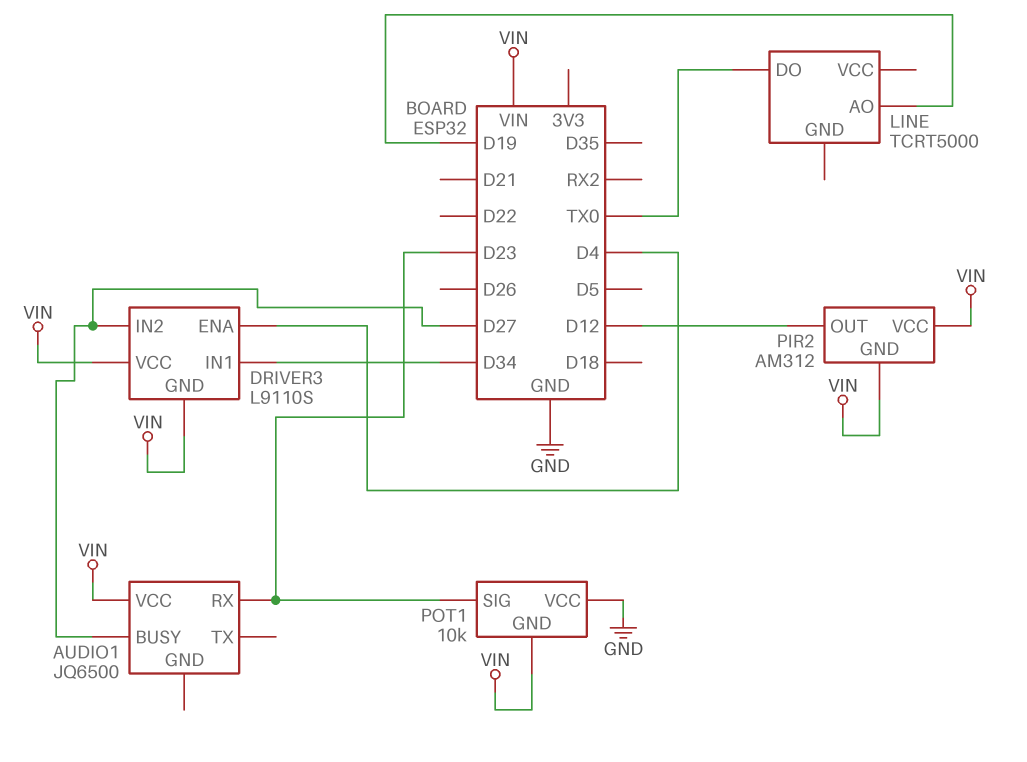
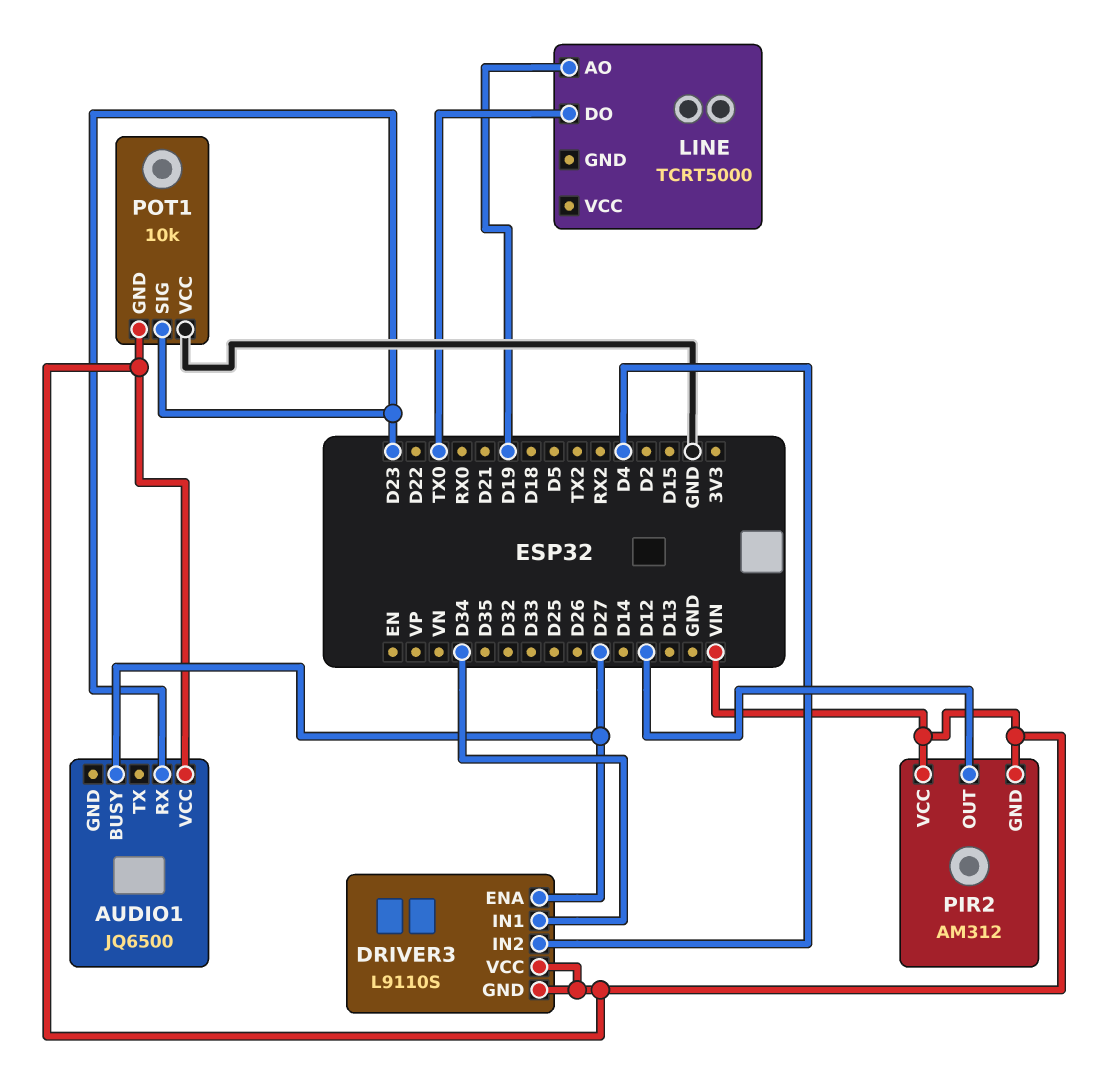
DRIVER3 pin ENA: D4 -> D27
DRIVER3 pin IN2: D27 -> D4

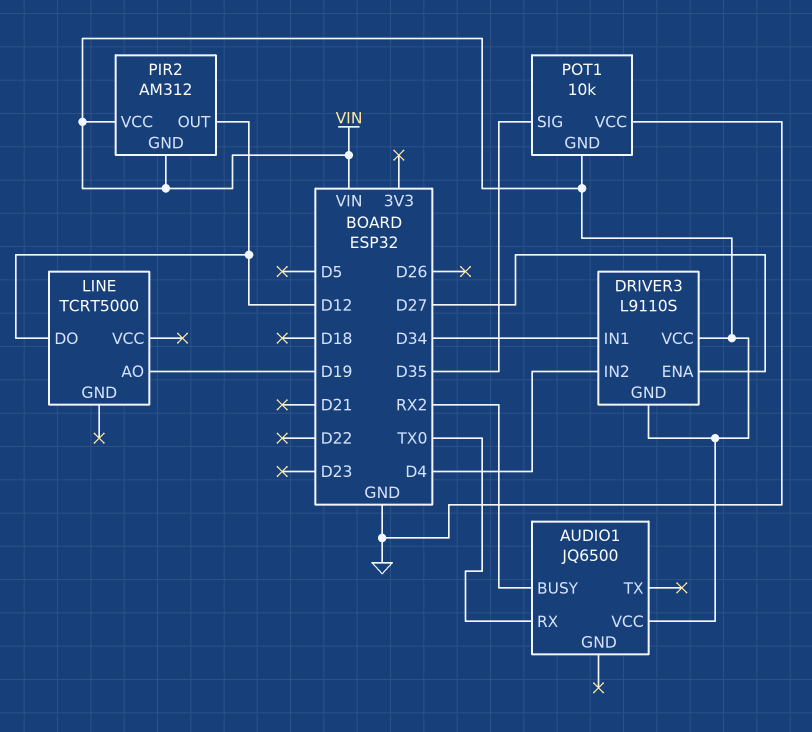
AUDIO1 pin BUSY: D27 -> RX2
AUDIO1 pin RX: D23 -> TX0
LINE pin DO: TX0 -> D12
POT1 pin SIG: D23 -> D35

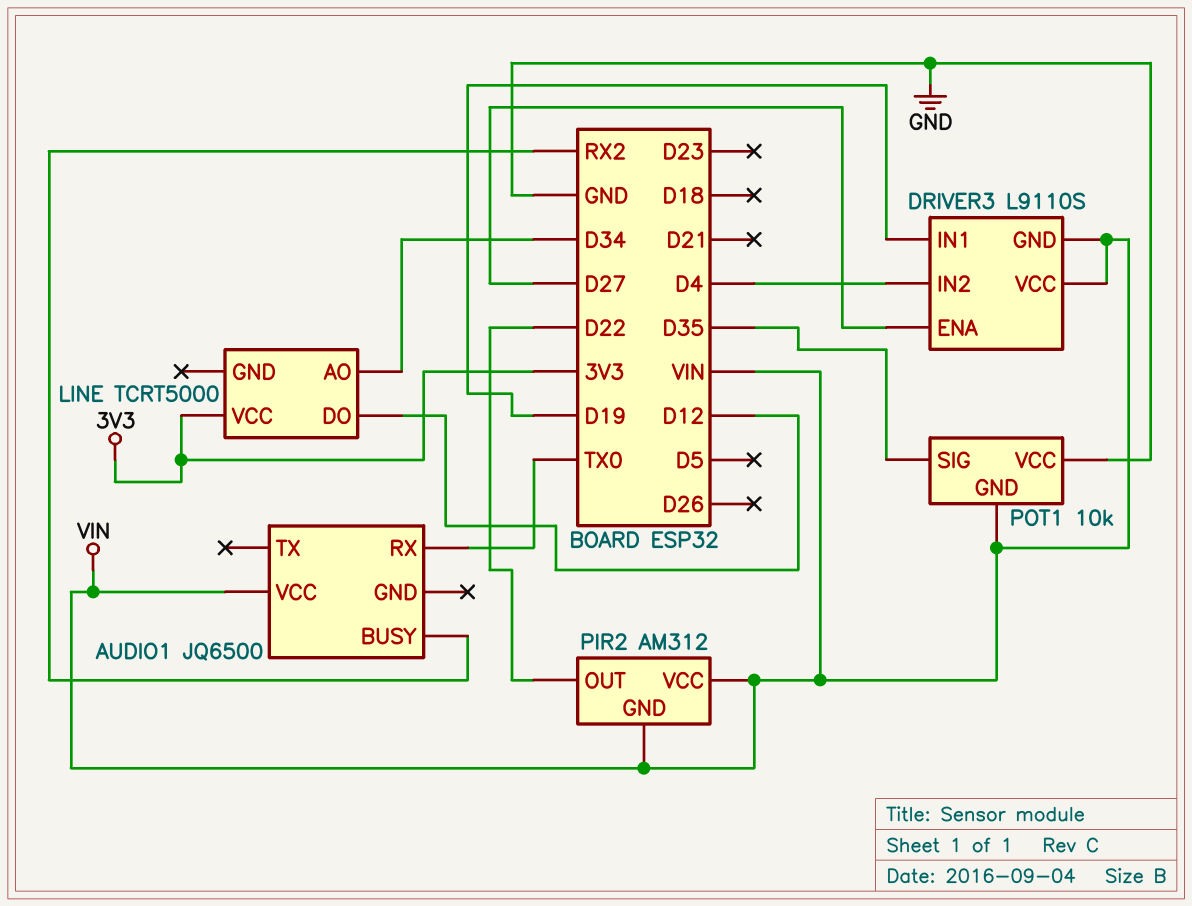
DRIVER3 pin IN1: D34 -> D19
LINE pin AO: D19 -> D34
LINE pin VCC: none -> 3V3
PIR2 pin OUT: D12 -> D22

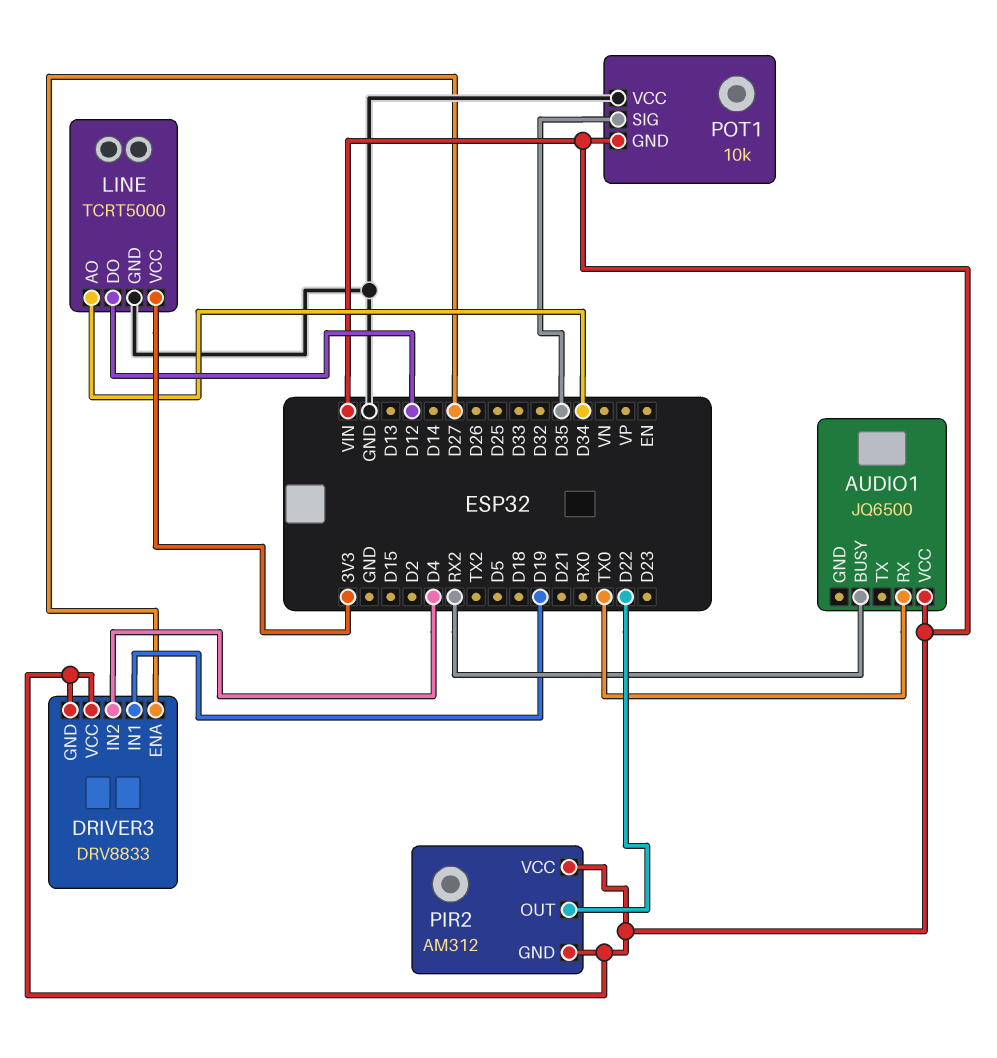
DRIVER3: L9110S -> DRV8833
LINE pin GND: none -> GND

